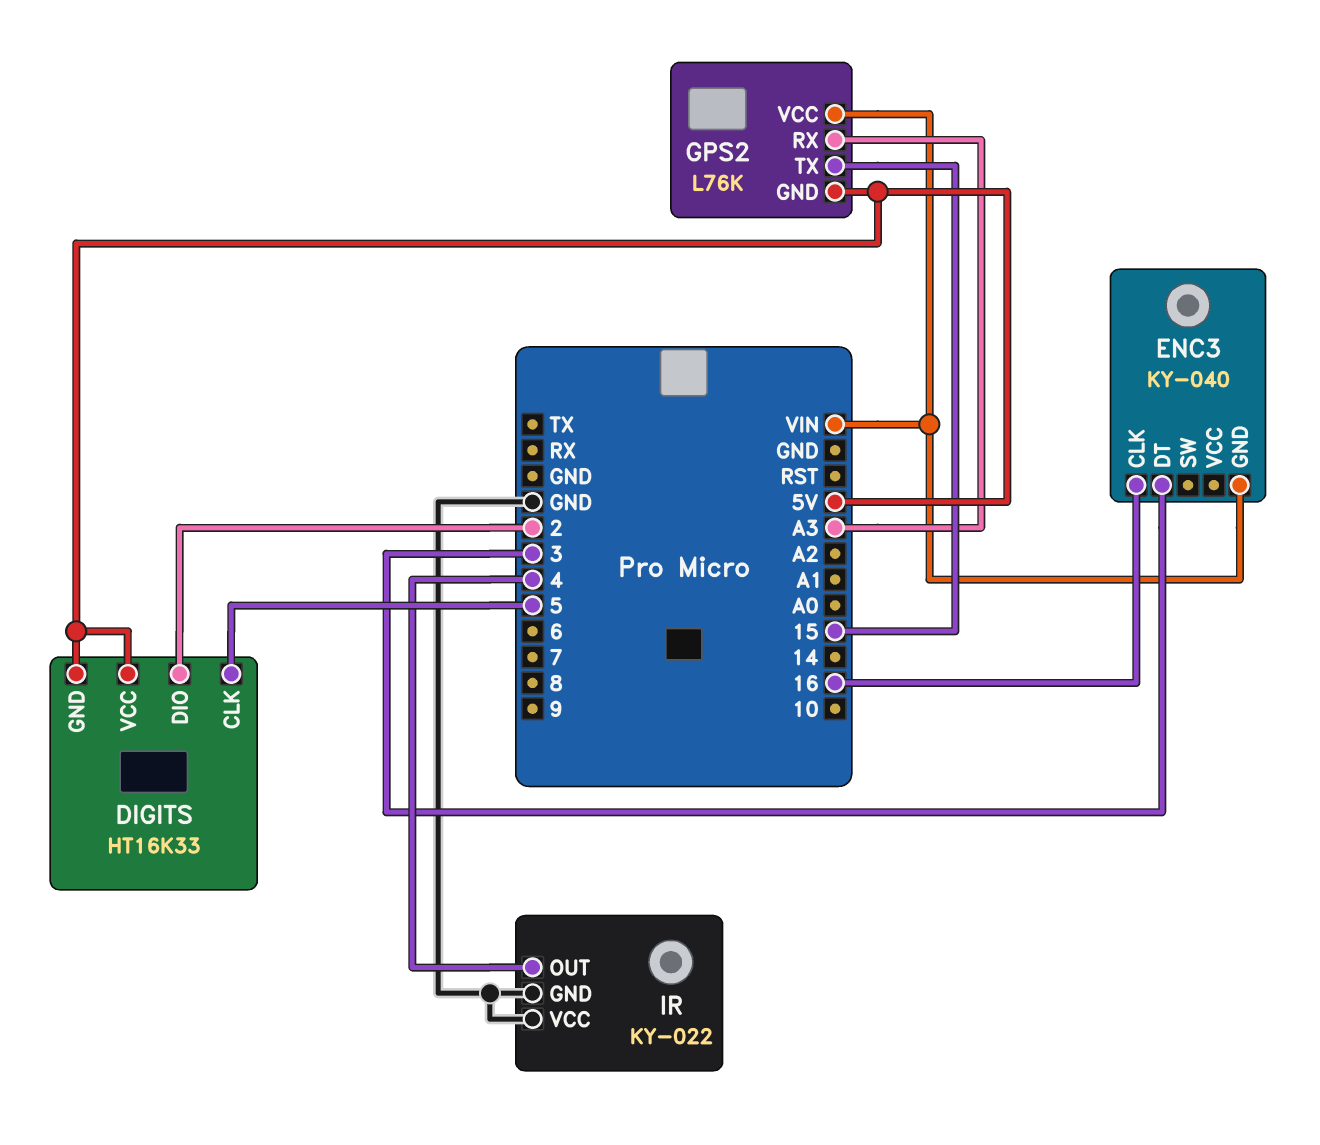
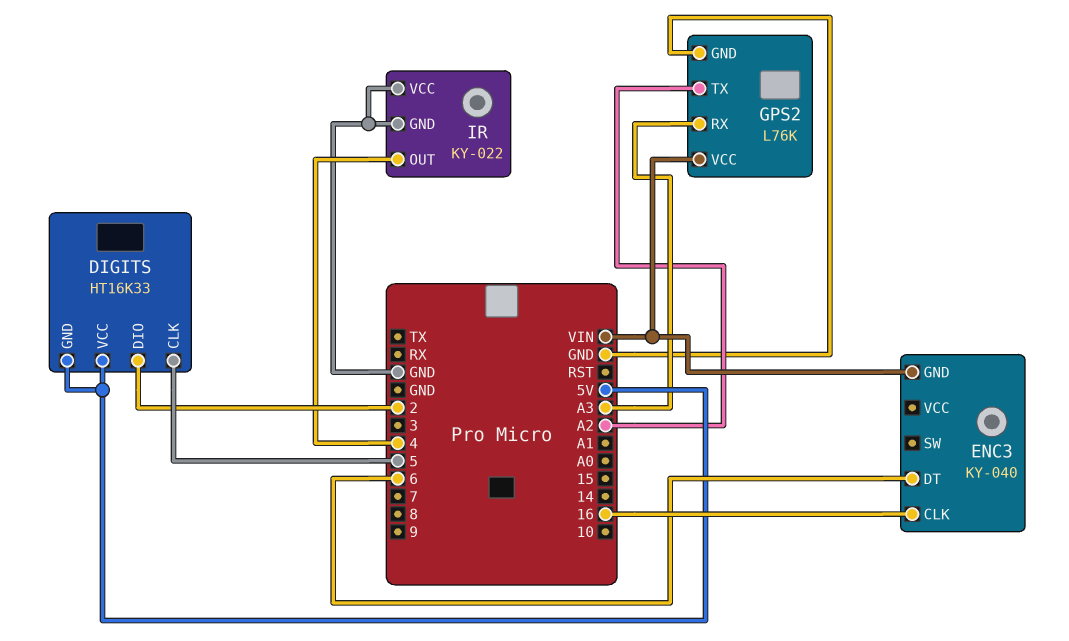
ENC3 pin DT: 3 -> 6
GPS2 pin GND: 5V -> GND
GPS2 pin TX: 15 -> A2

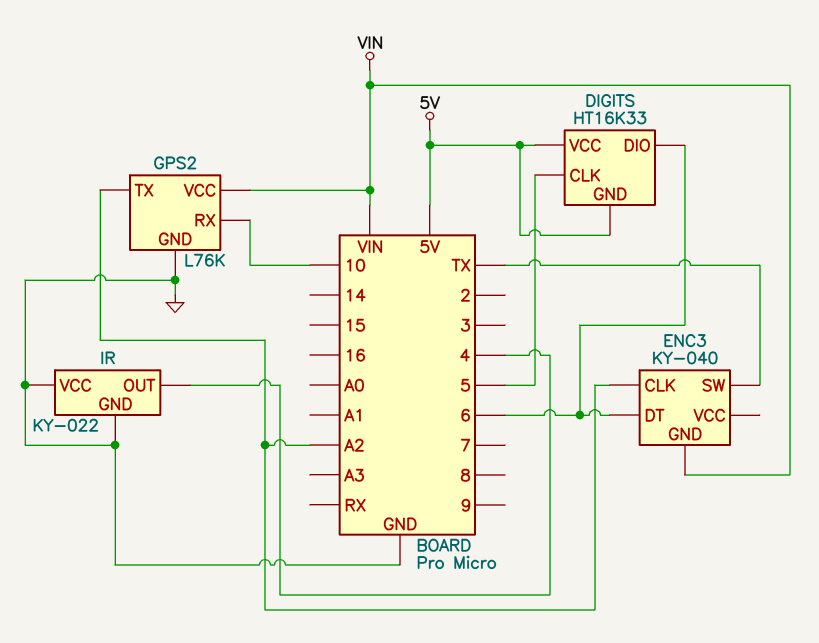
DIGITS pin DIO: 2 -> 6
ENC3 pin CLK: 16 -> A2
ENC3 pin SW: none -> TX
GPS2 pin RX: A3 -> 10

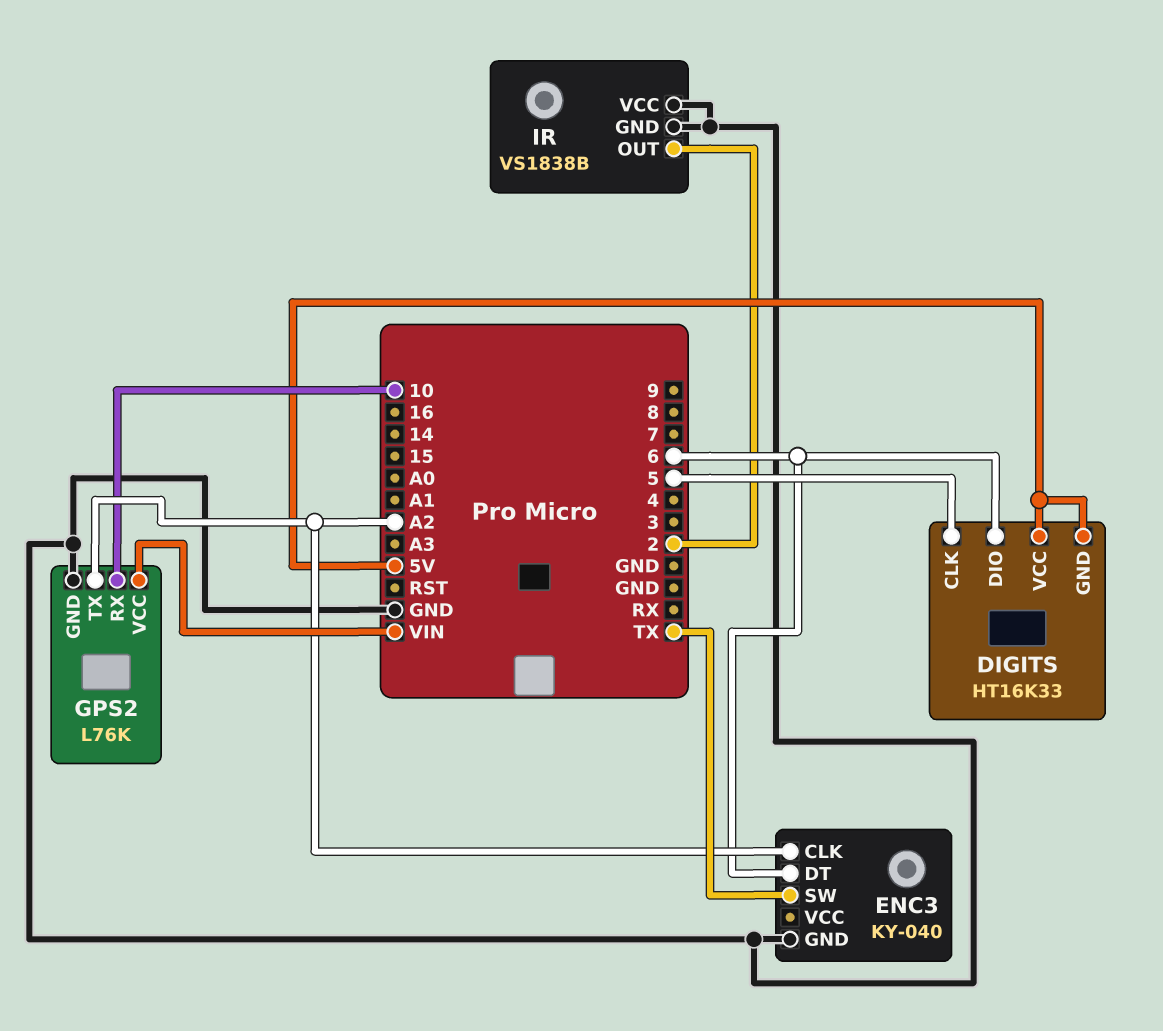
ENC3 pin GND: VIN -> GND
IR: KY-022 -> VS1838B
IR pin OUT: 4 -> 2

